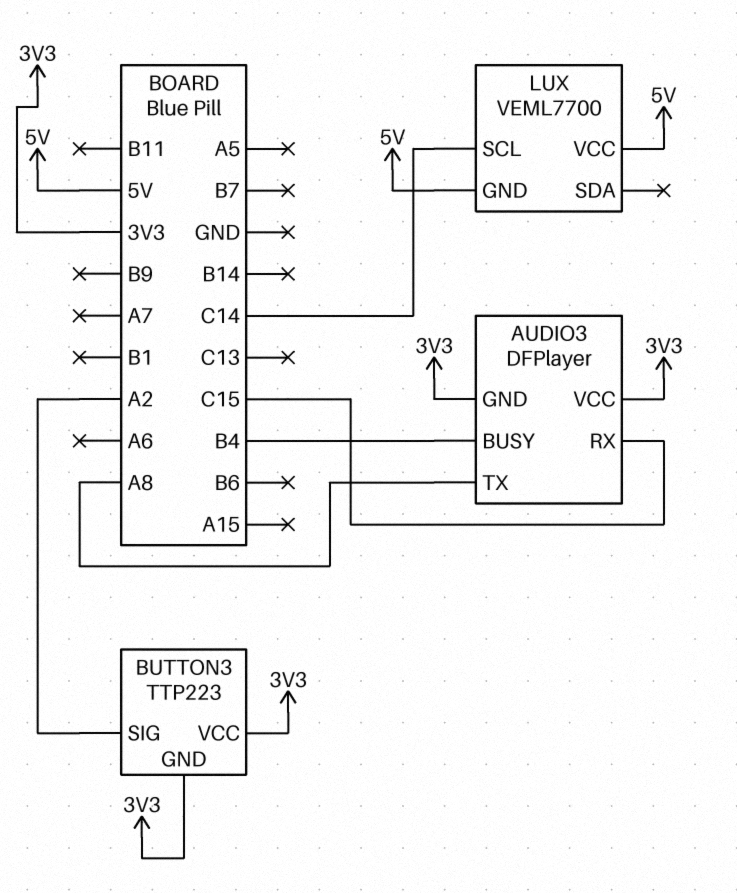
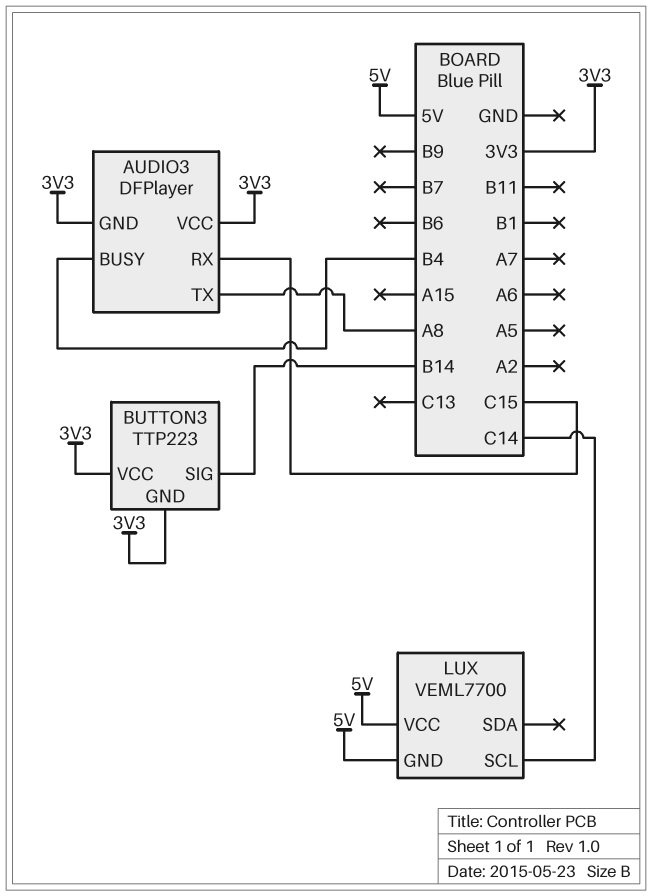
BUTTON3 pin SIG: A2 -> B14

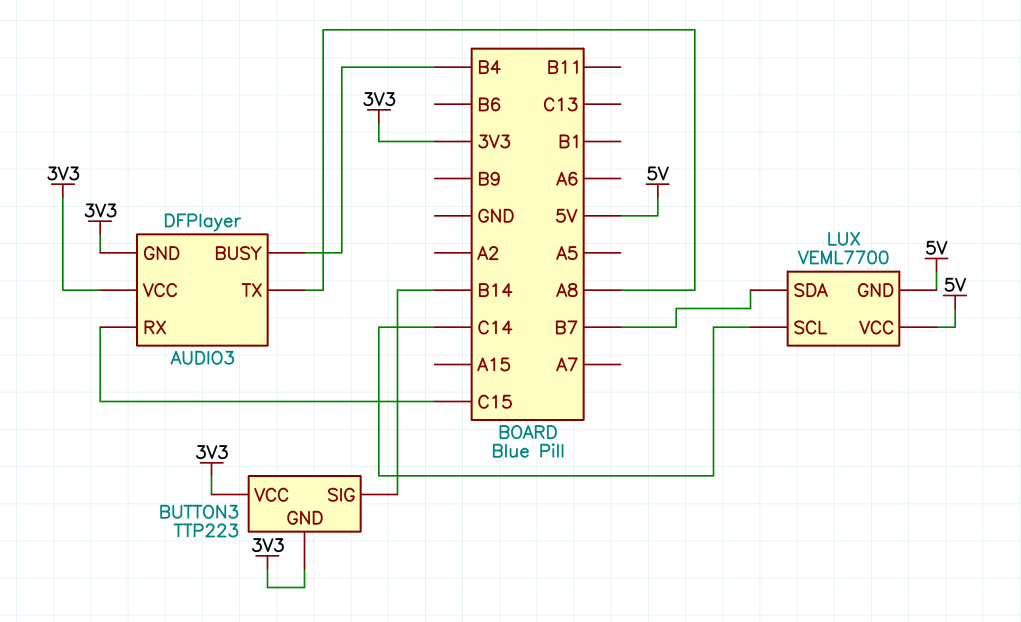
LUX pin SDA: none -> B7

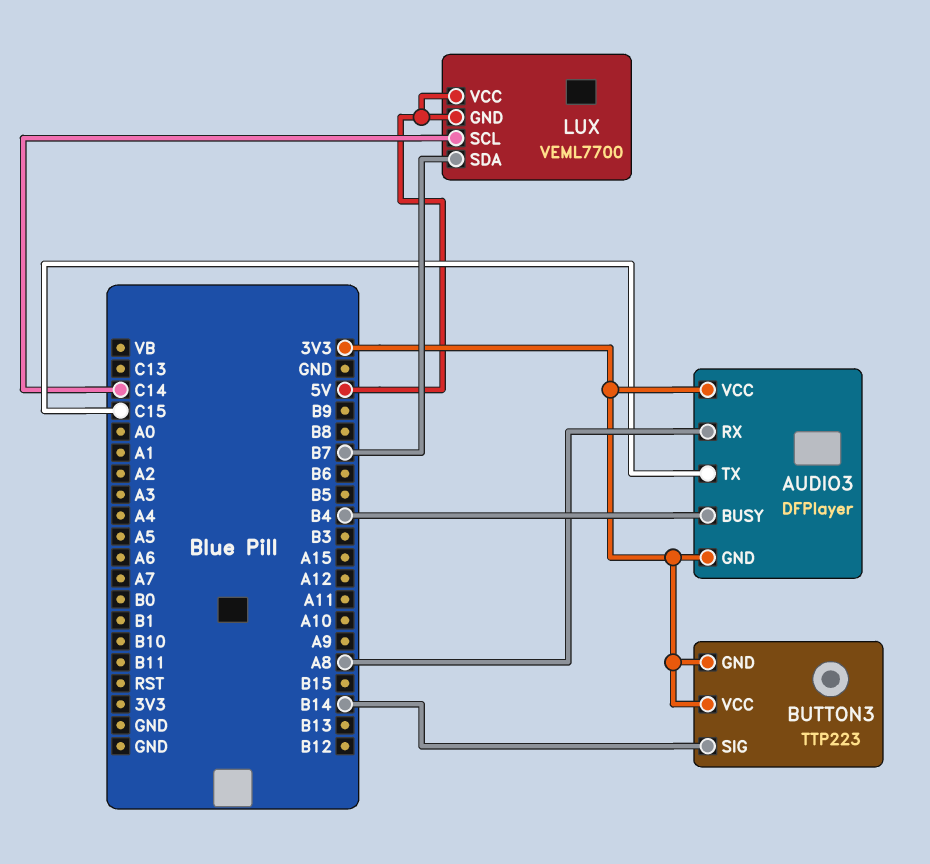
AUDIO3 pin RX: C15 -> A8
AUDIO3 pin TX: A8 -> C15

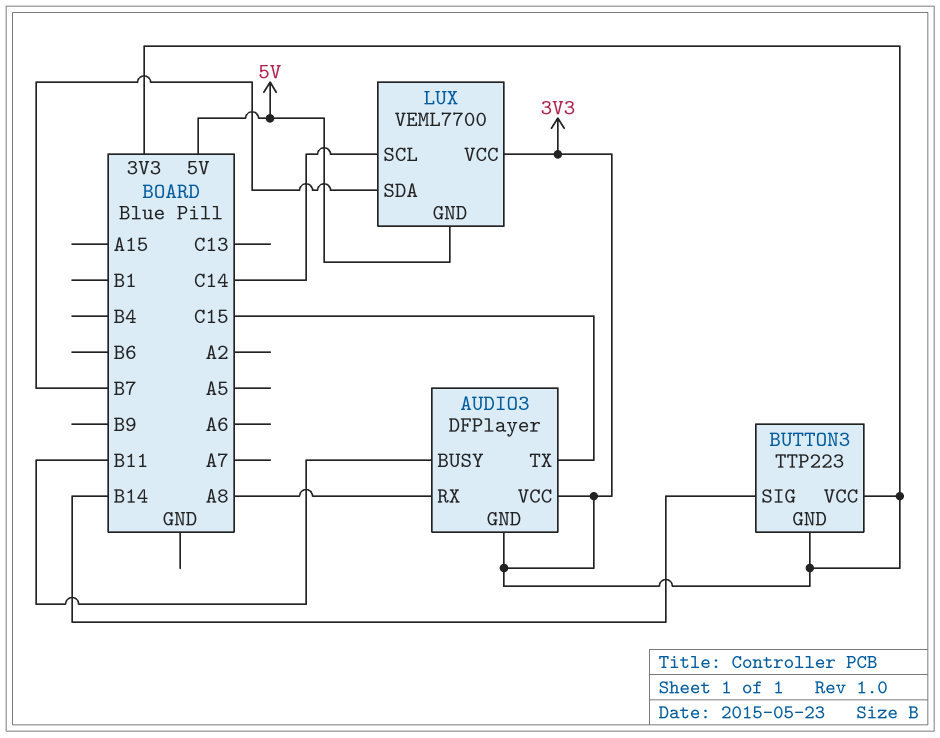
AUDIO3 pin BUSY: B4 -> B11
LUX pin VCC: 5V -> 3V3

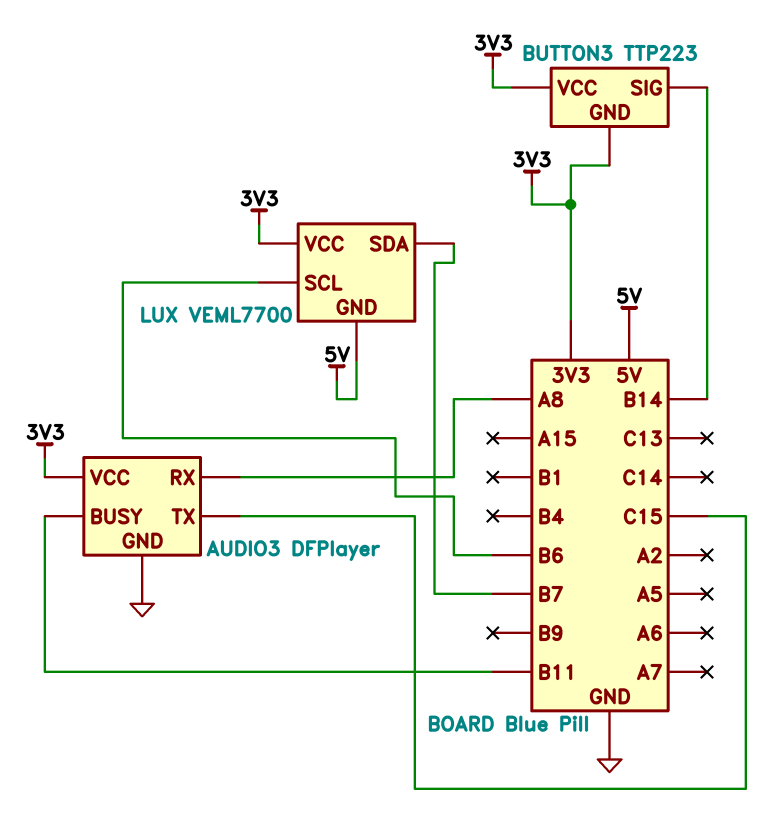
AUDIO3 pin GND: 3V3 -> GND
LUX pin SCL: C14 -> B6

